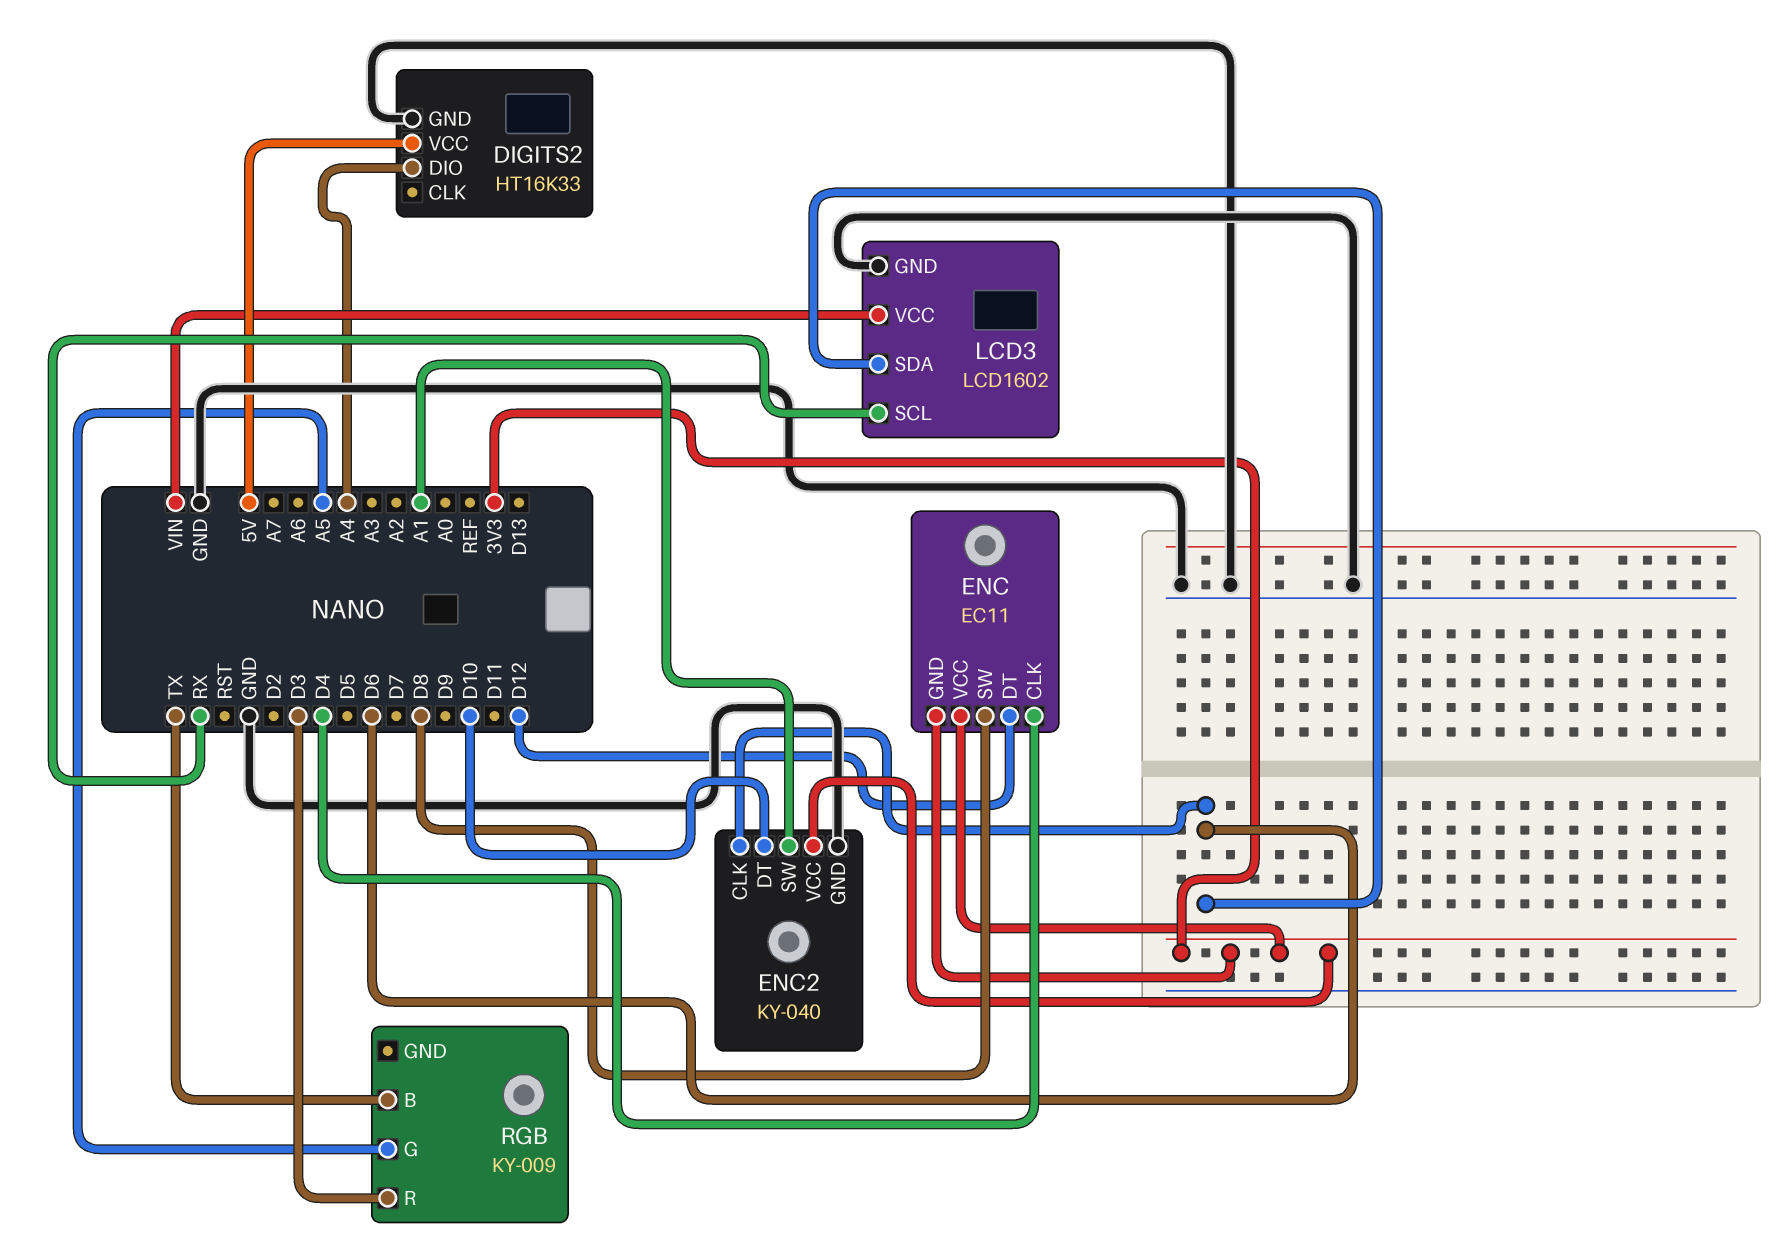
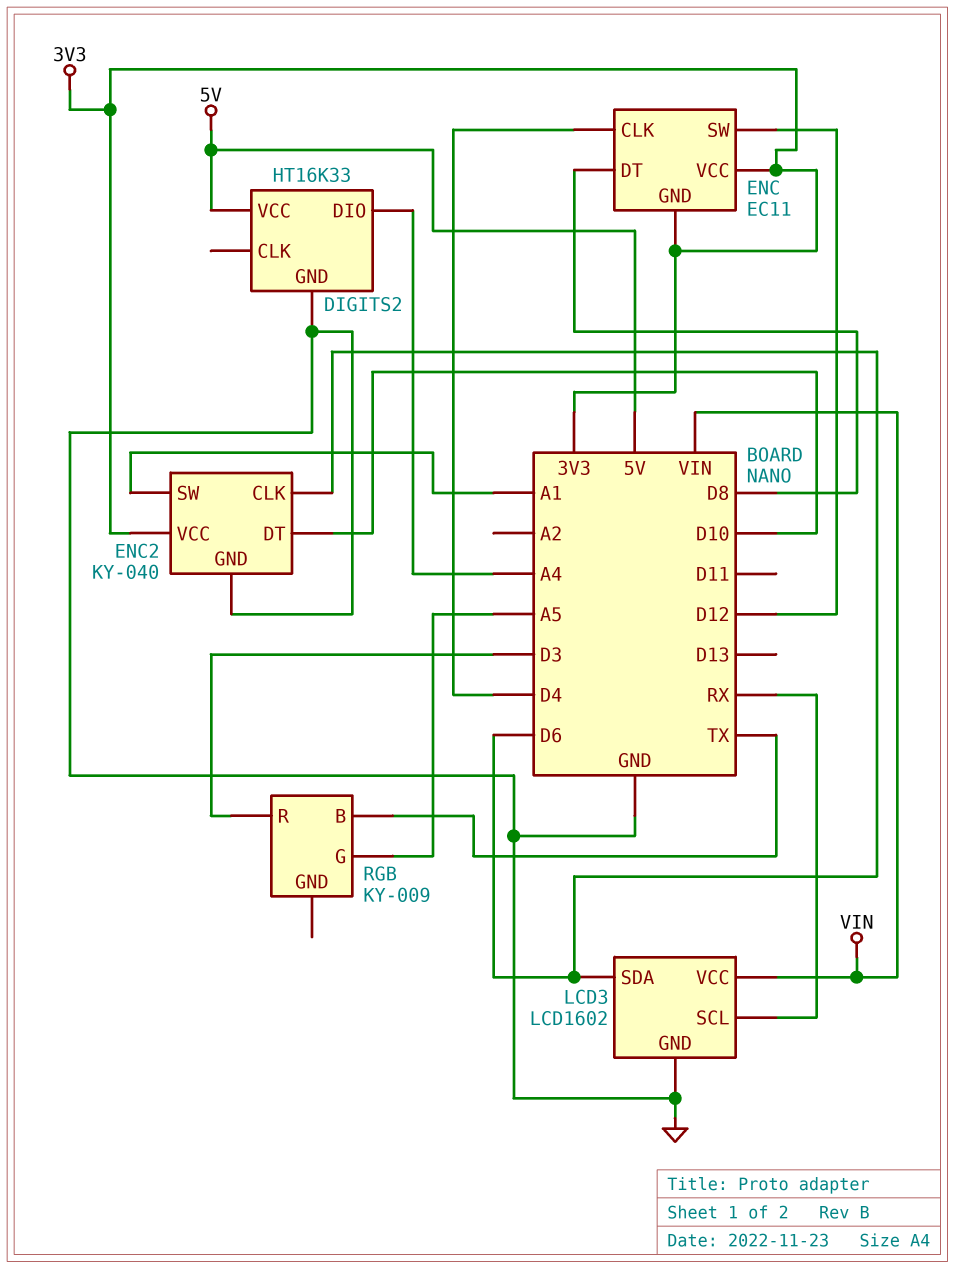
ENC pin DT: D12 -> D8
ENC pin SW: D8 -> D12

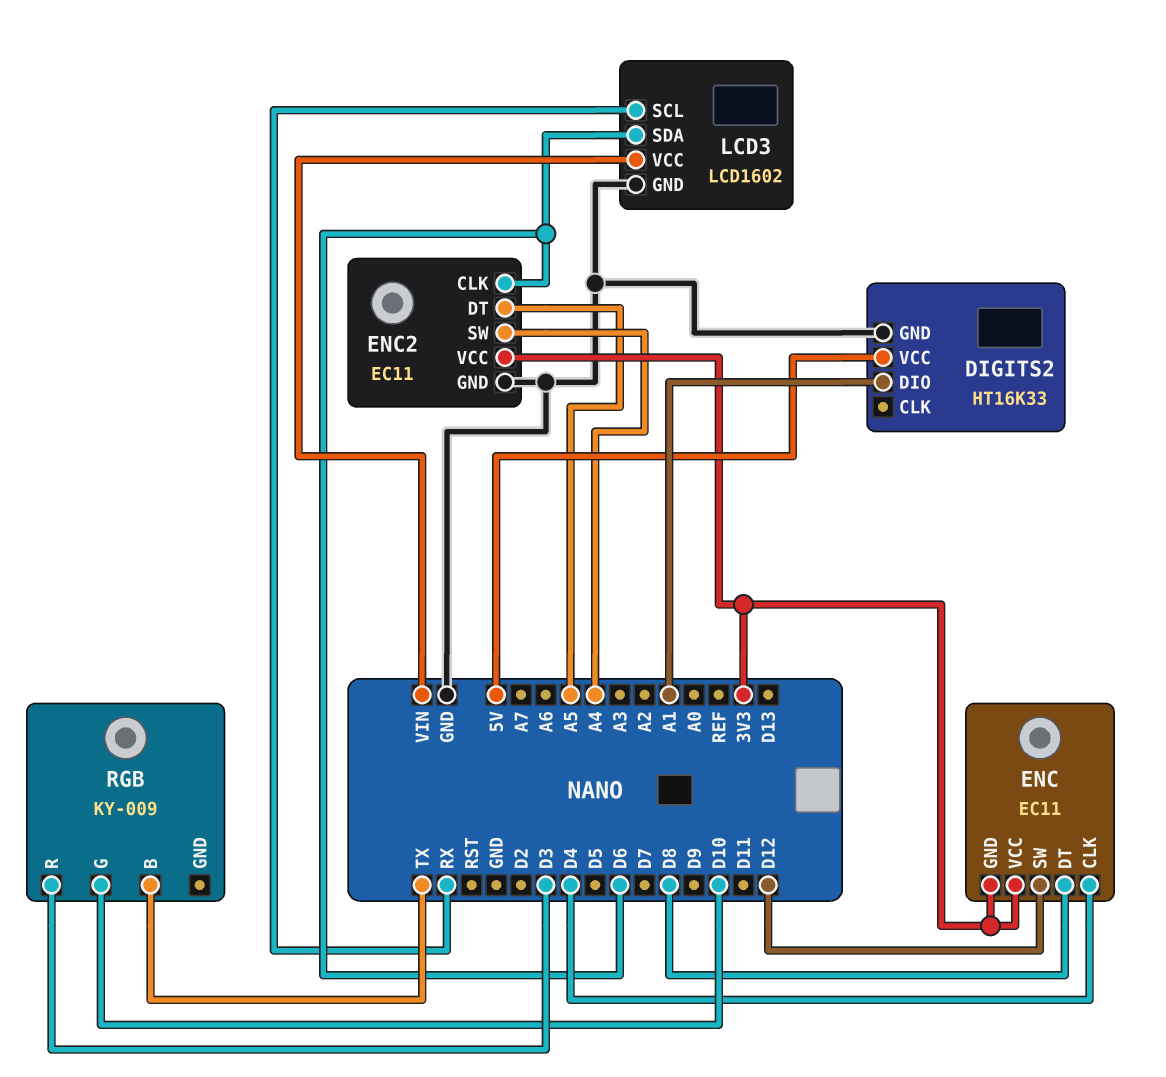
DIGITS2 pin DIO: A4 -> A1
ENC2: KY-040 -> EC11
ENC2 pin DT: D10 -> A5
ENC2 pin SW: A1 -> A4
RGB pin G: A5 -> D10

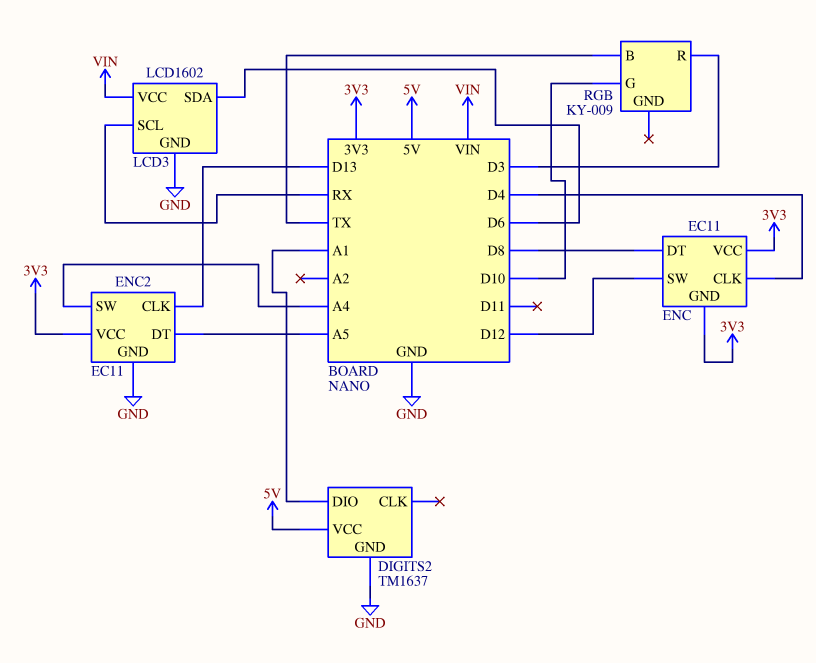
DIGITS2: HT16K33 -> TM1637
ENC2 pin CLK: D6 -> D13

